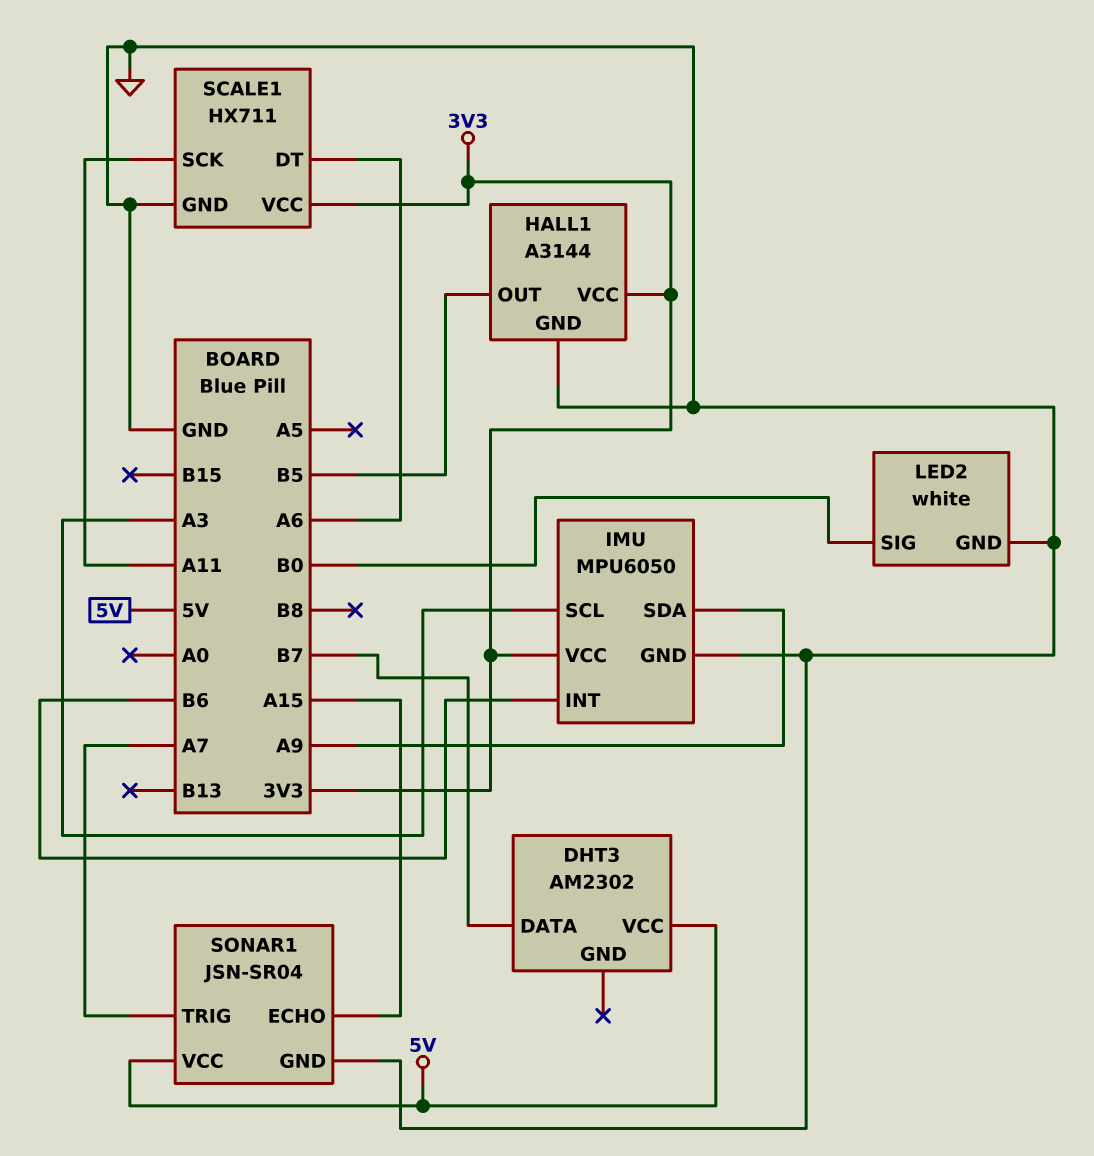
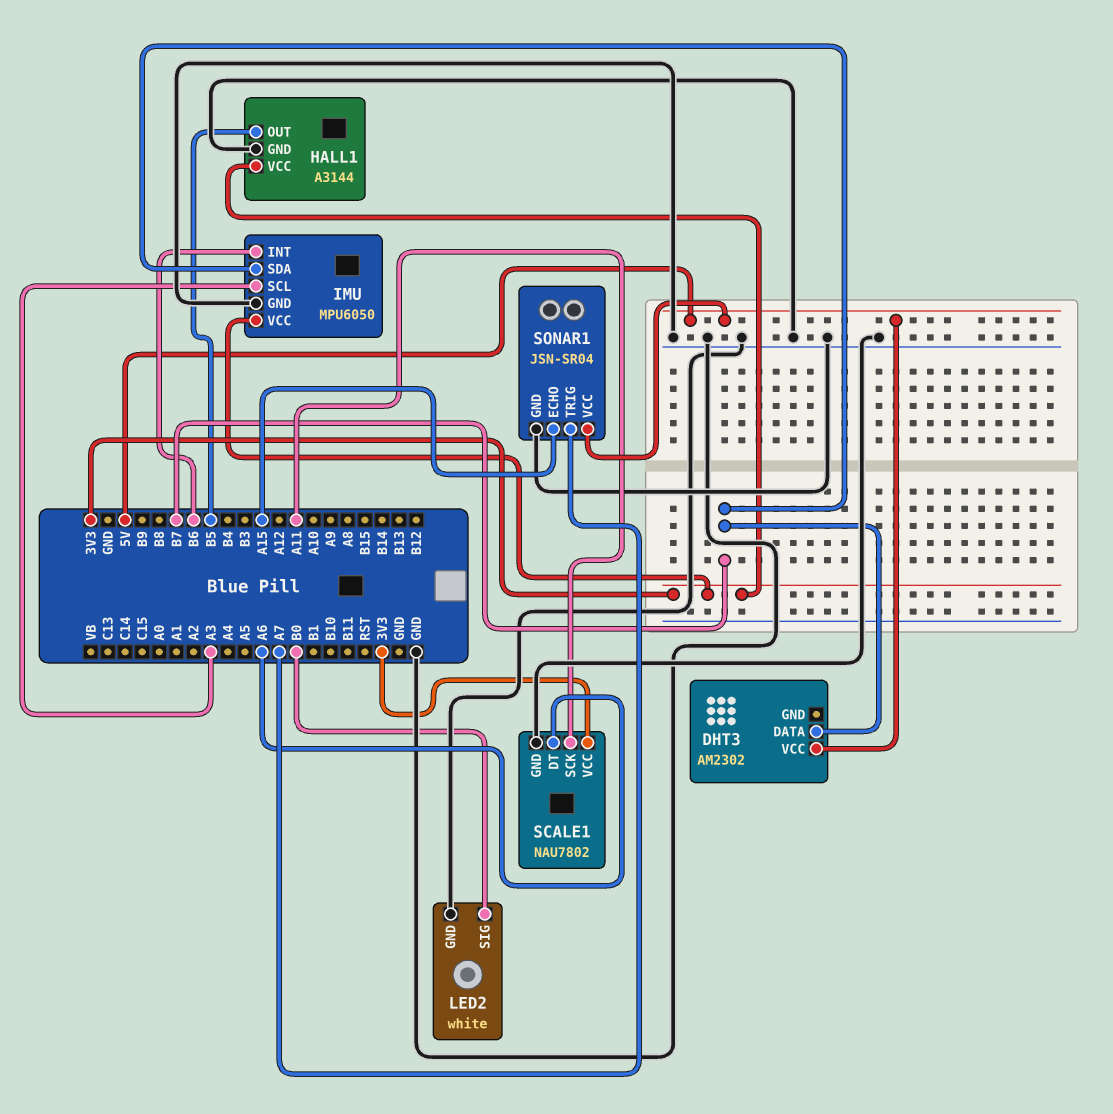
IMU pin SDA: A9 -> B7
SCALE1: HX711 -> NAU7802

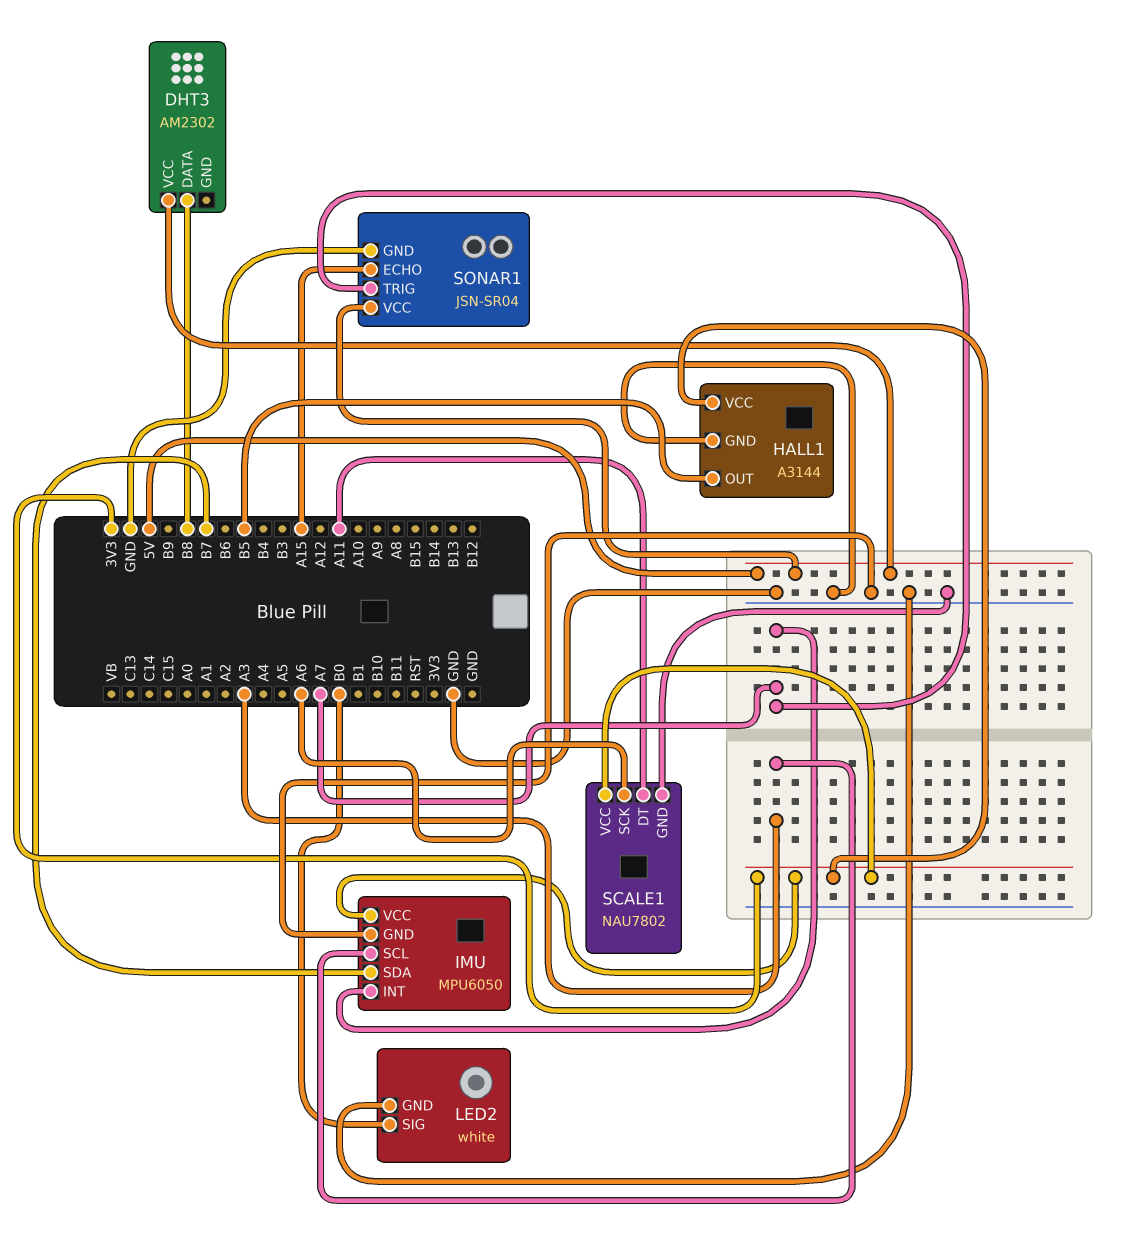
DHT3 pin DATA: B7 -> B8
IMU pin INT: B6 -> A7
SCALE1 pin DT: A6 -> A11
SCALE1 pin SCK: A11 -> A6

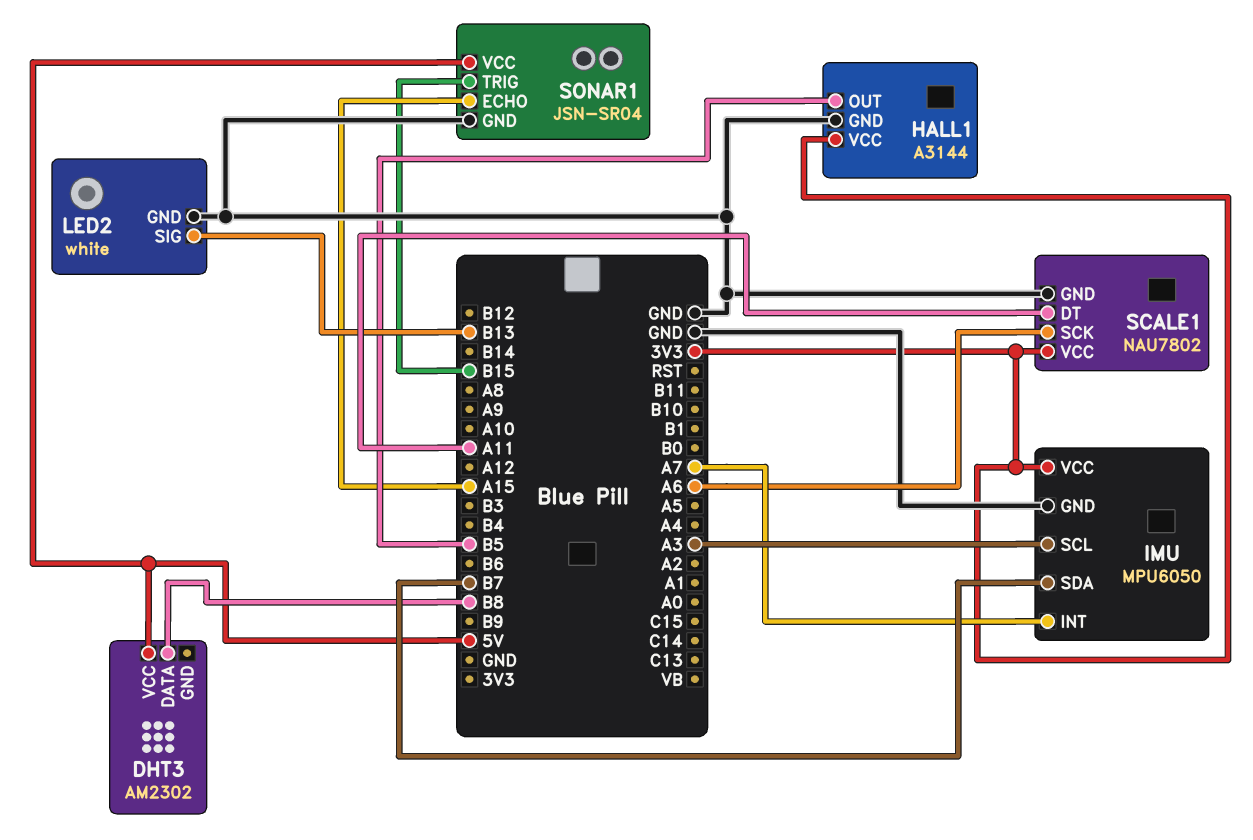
LED2 pin SIG: B0 -> B13
SONAR1 pin TRIG: A7 -> B15

